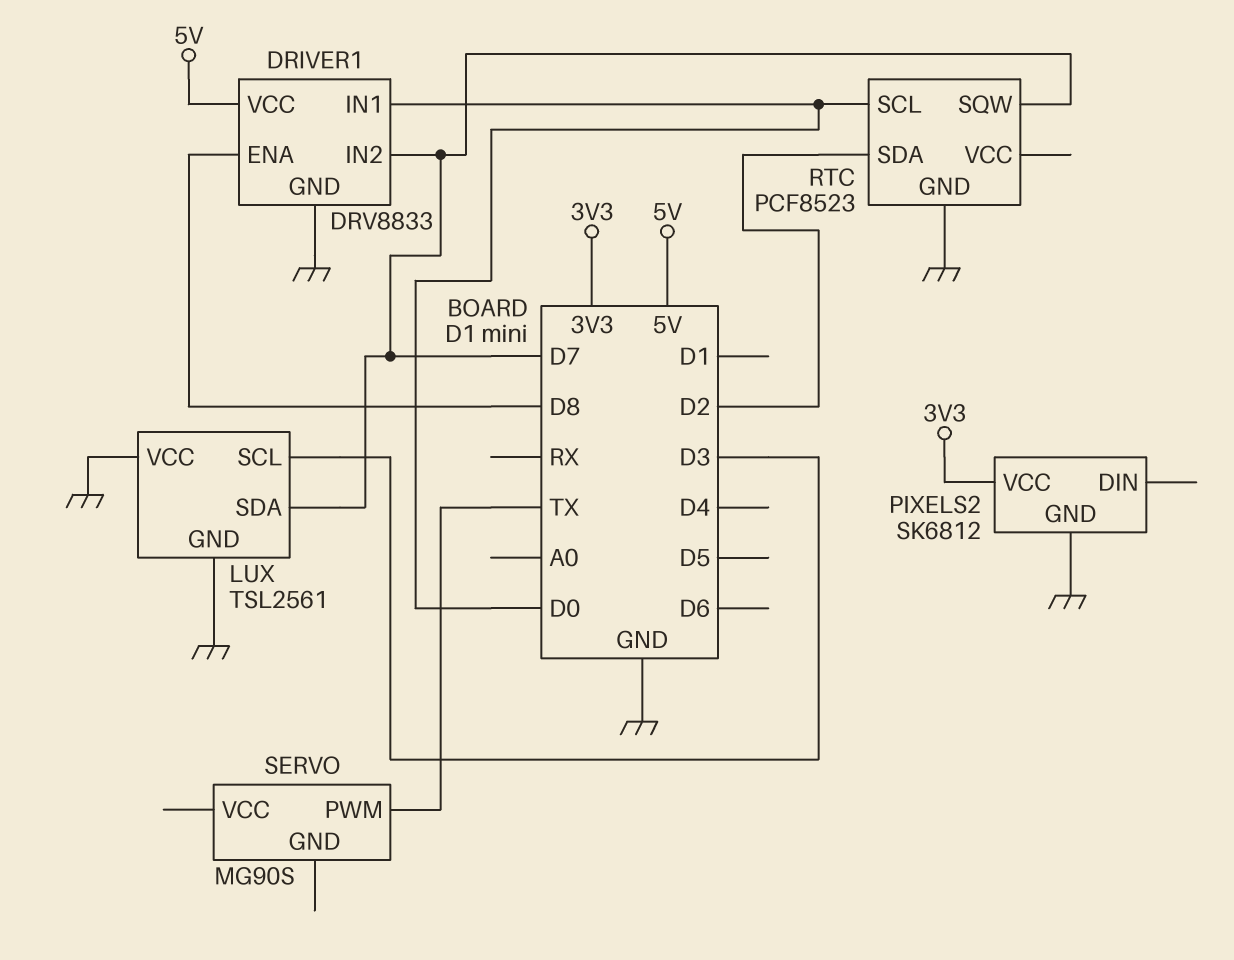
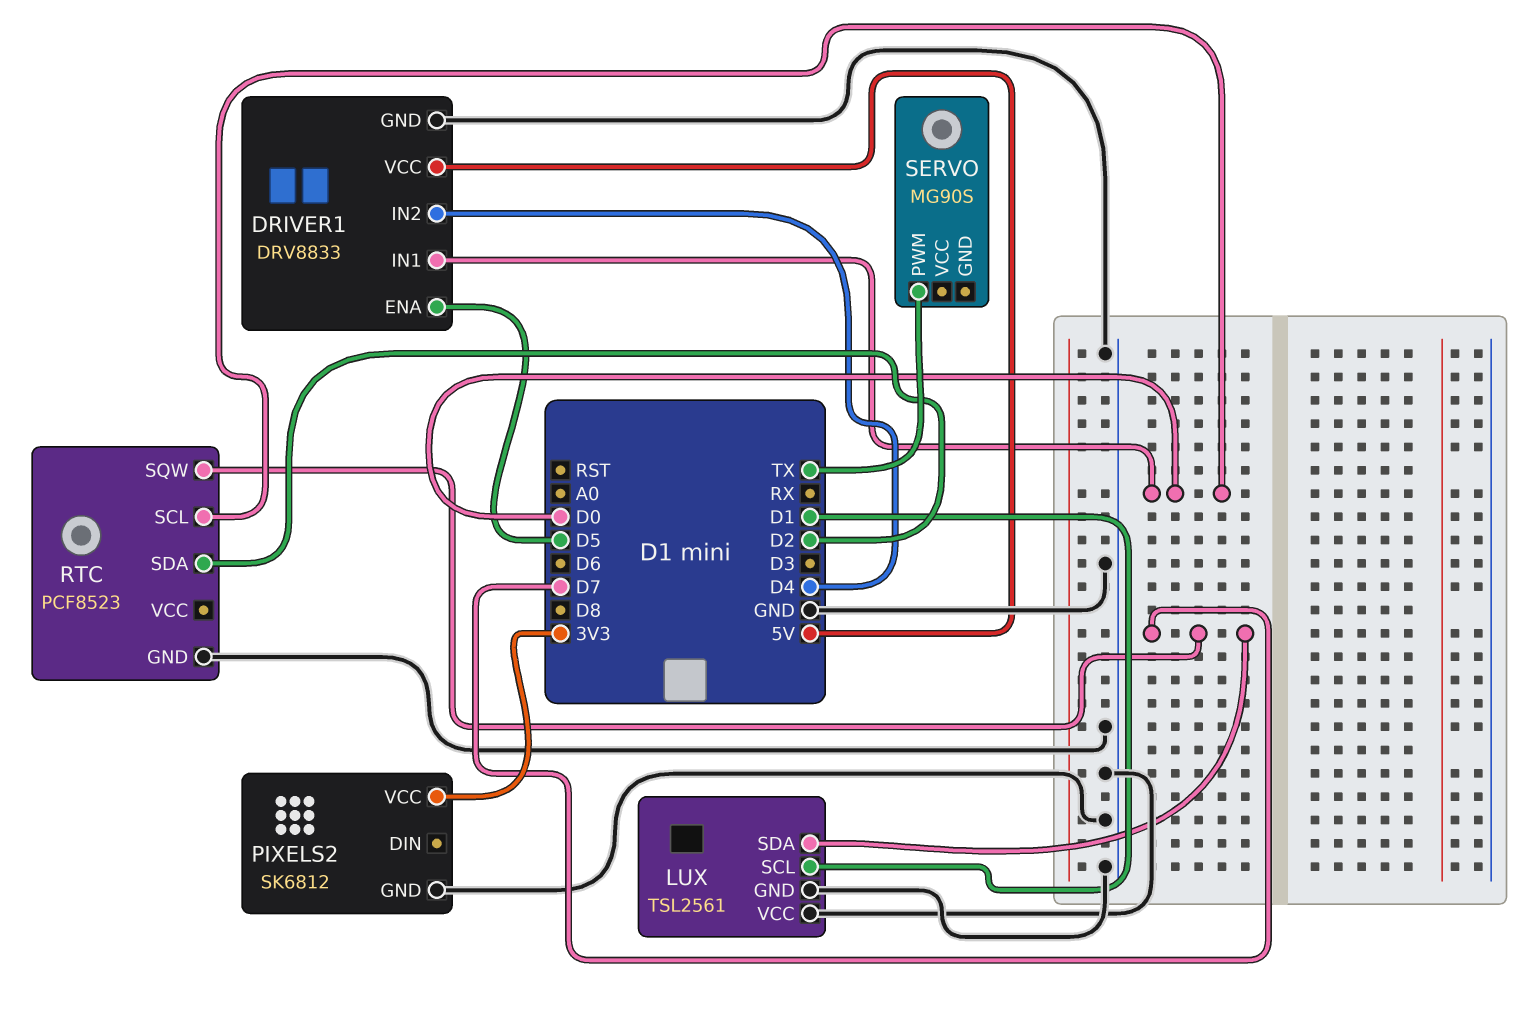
DRIVER1 pin ENA: D8 -> D5
DRIVER1 pin IN2: D7 -> D4
LUX pin SCL: D3 -> D1

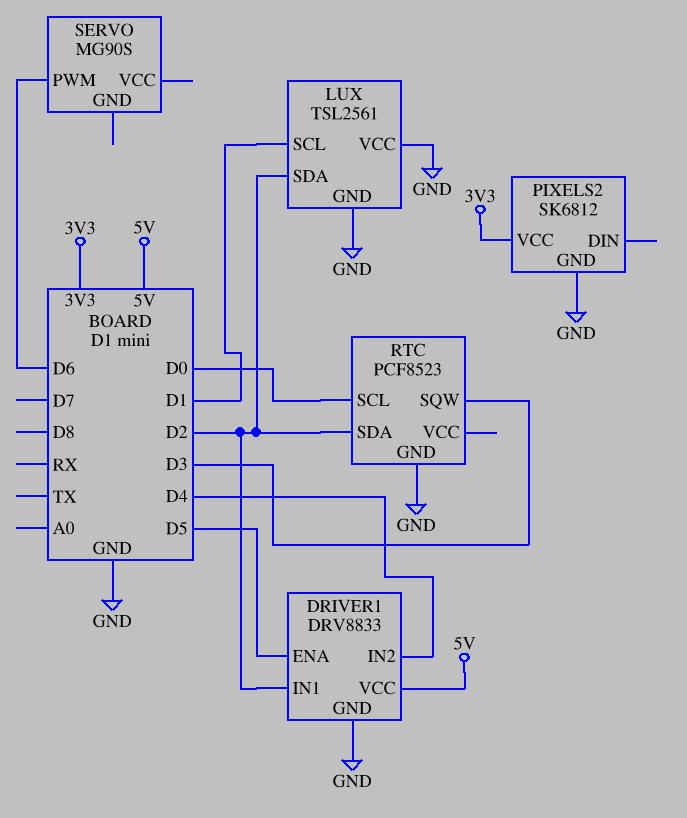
DRIVER1 pin IN1: D0 -> D2
LUX pin SDA: D7 -> D2
RTC pin SQW: D7 -> D3
SERVO pin PWM: TX -> D6

